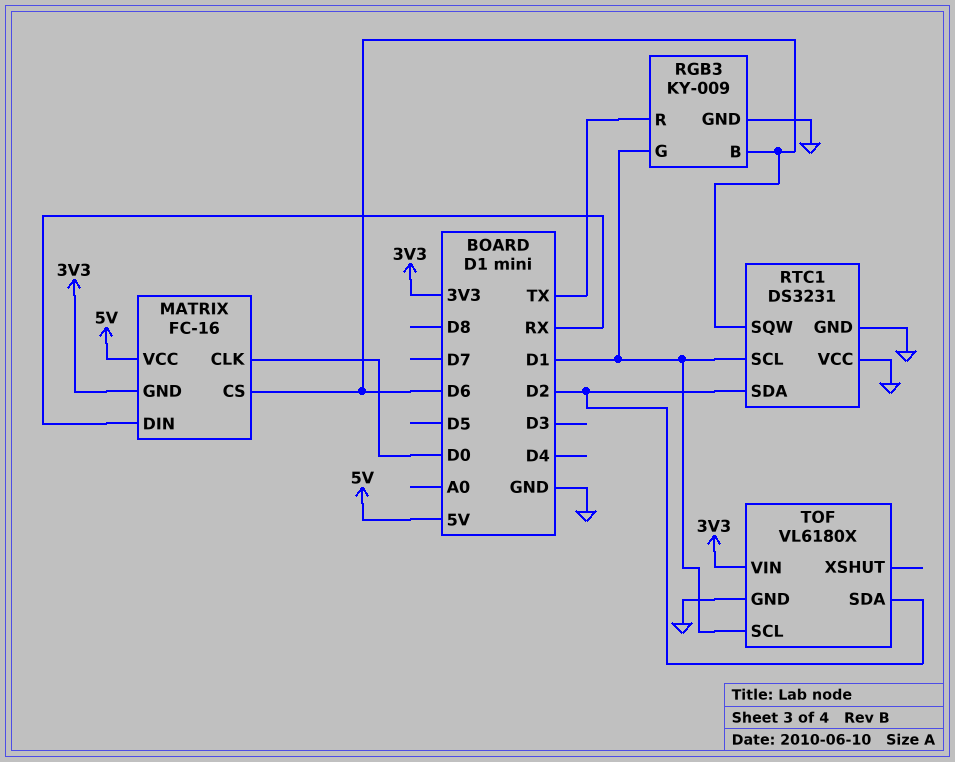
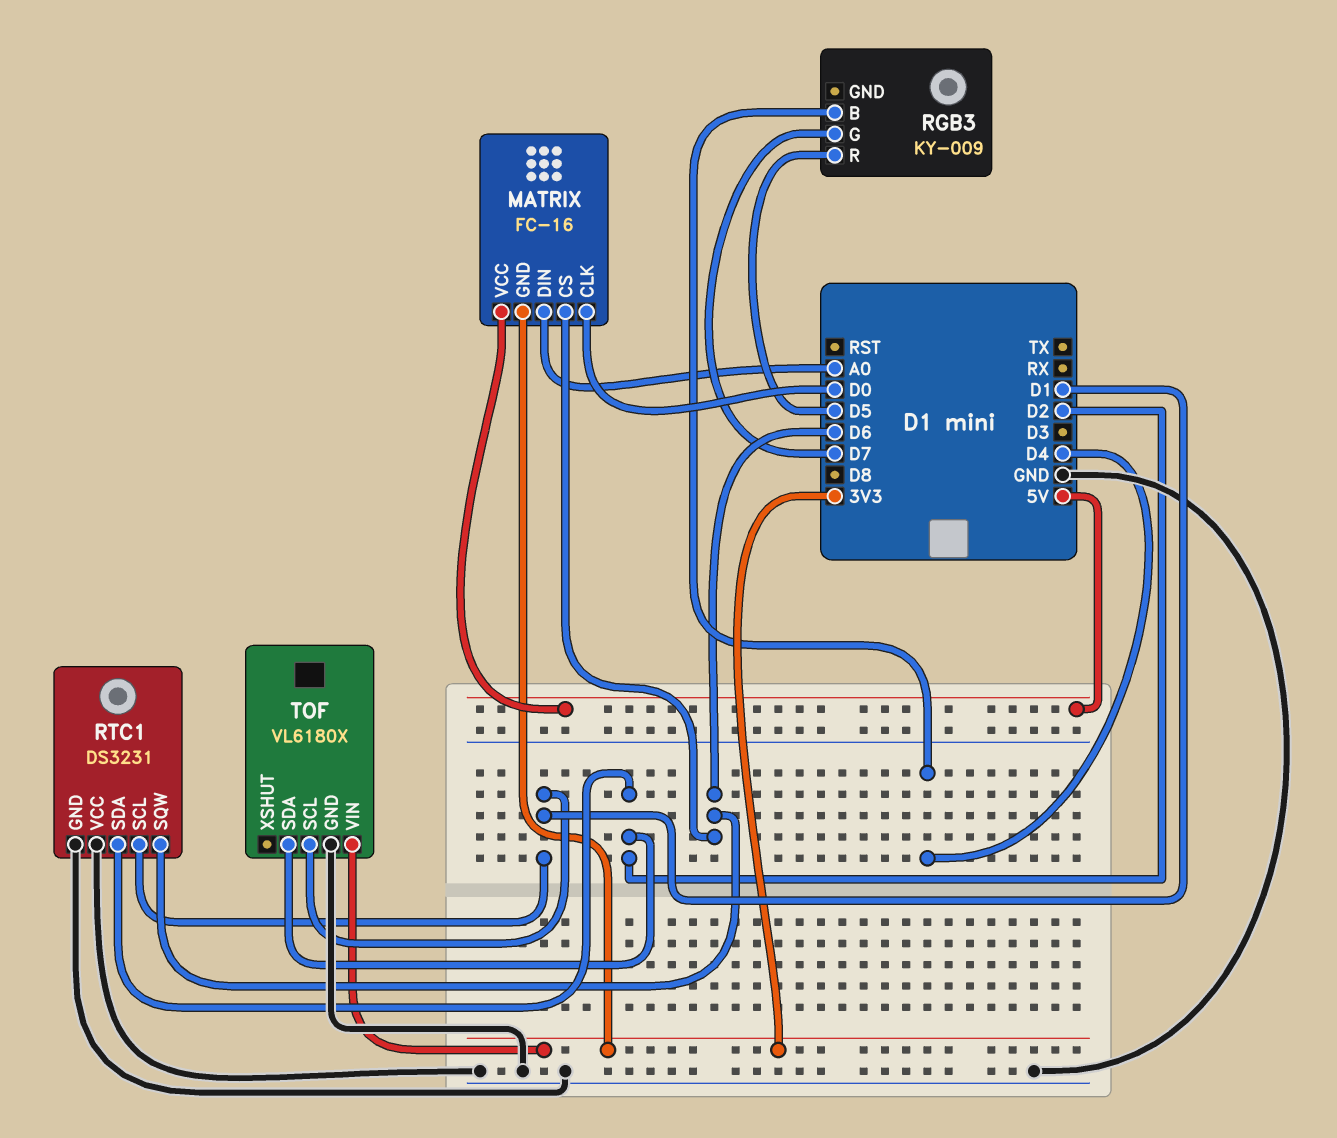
MATRIX pin DIN: RX -> A0
RGB3 pin B: D6 -> D4
RGB3 pin G: D1 -> D7
RGB3 pin GND: GND -> none
RGB3 pin R: TX -> D5

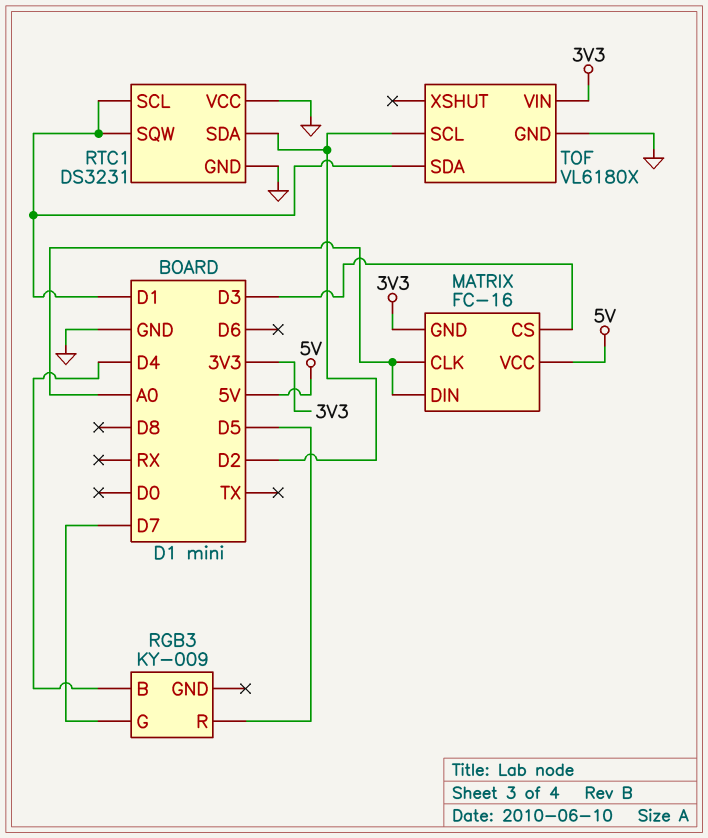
MATRIX pin CLK: D0 -> A0
MATRIX pin CS: D6 -> D3
RTC1 pin SQW: D6 -> D1
TOF pin SCL: D1 -> D2
TOF pin SDA: D2 -> D1

